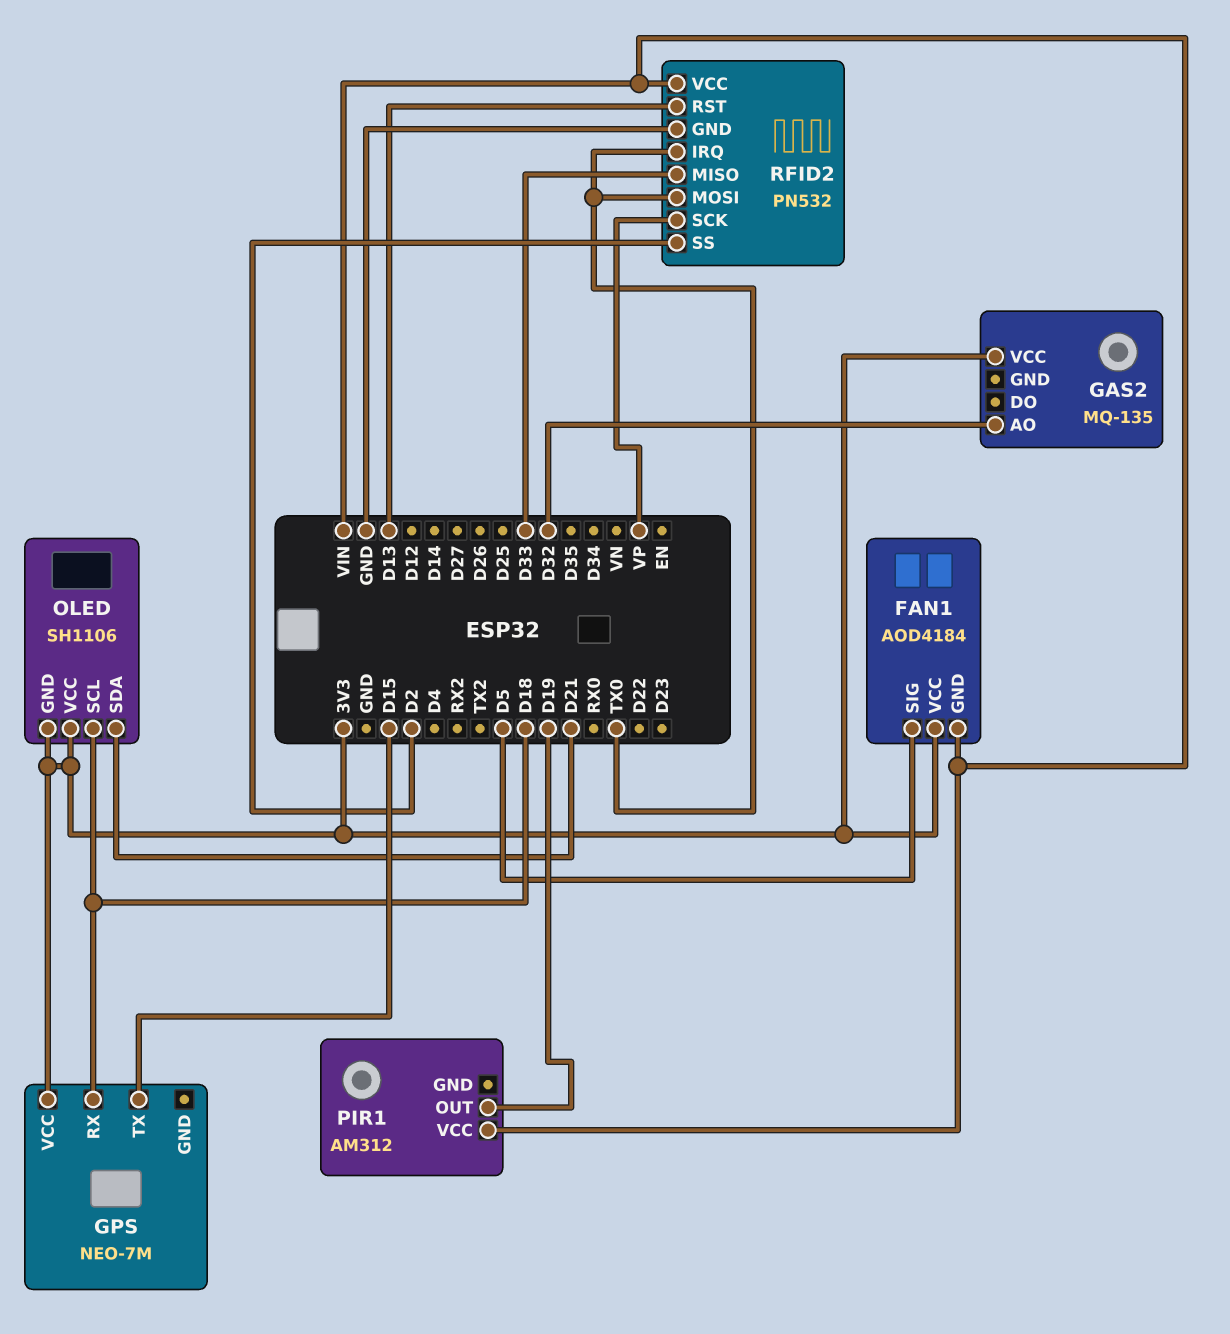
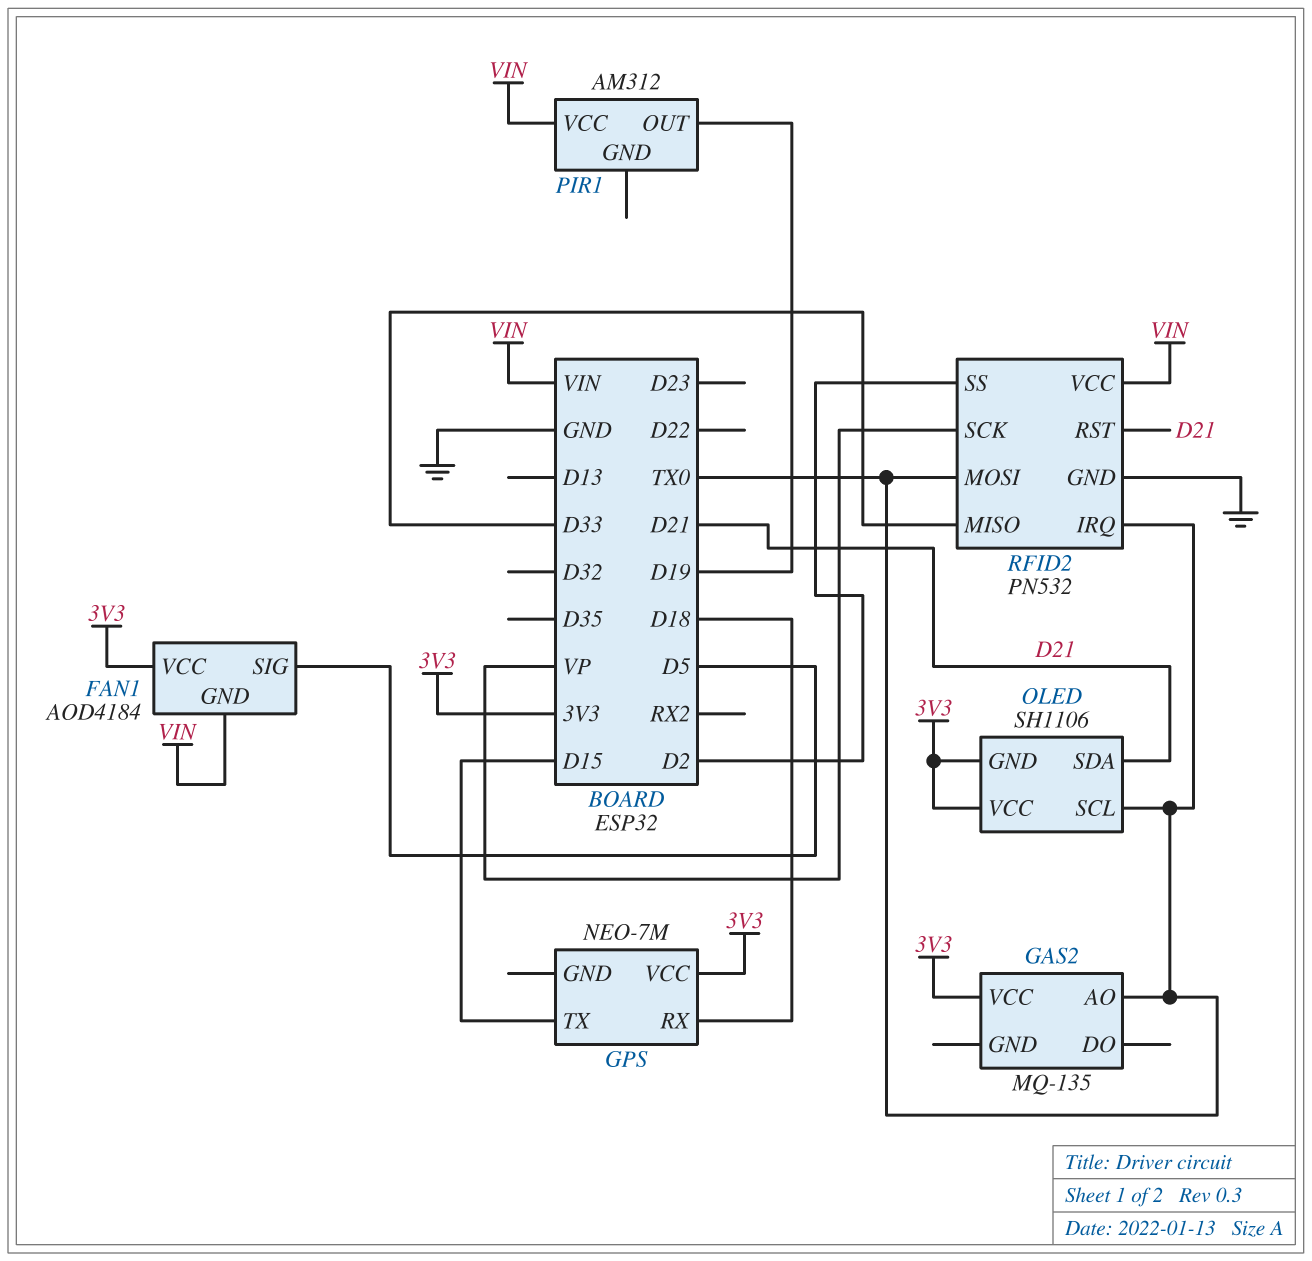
GAS2 pin AO: D32 -> TX0
OLED pin SCL: D18 -> TX0
RFID2 pin RST: D13 -> D21

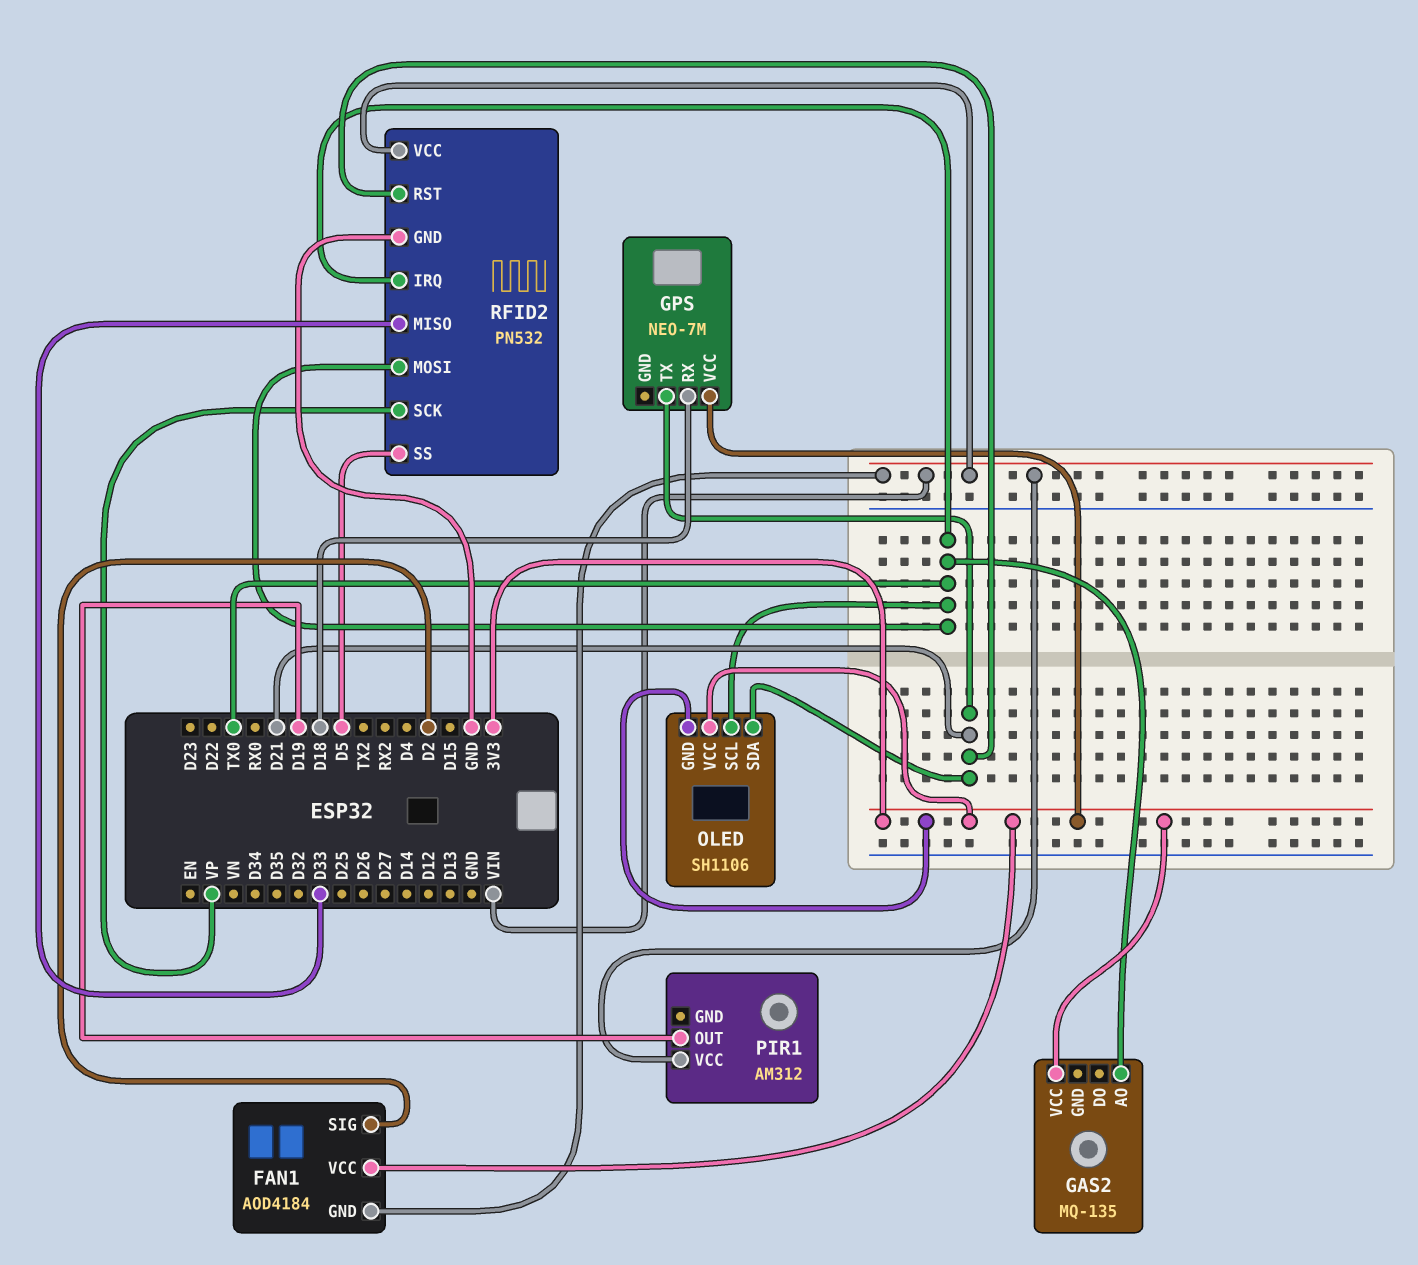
FAN1 pin SIG: D5 -> D2
GPS pin TX: D15 -> D21
RFID2 pin SS: D2 -> D5

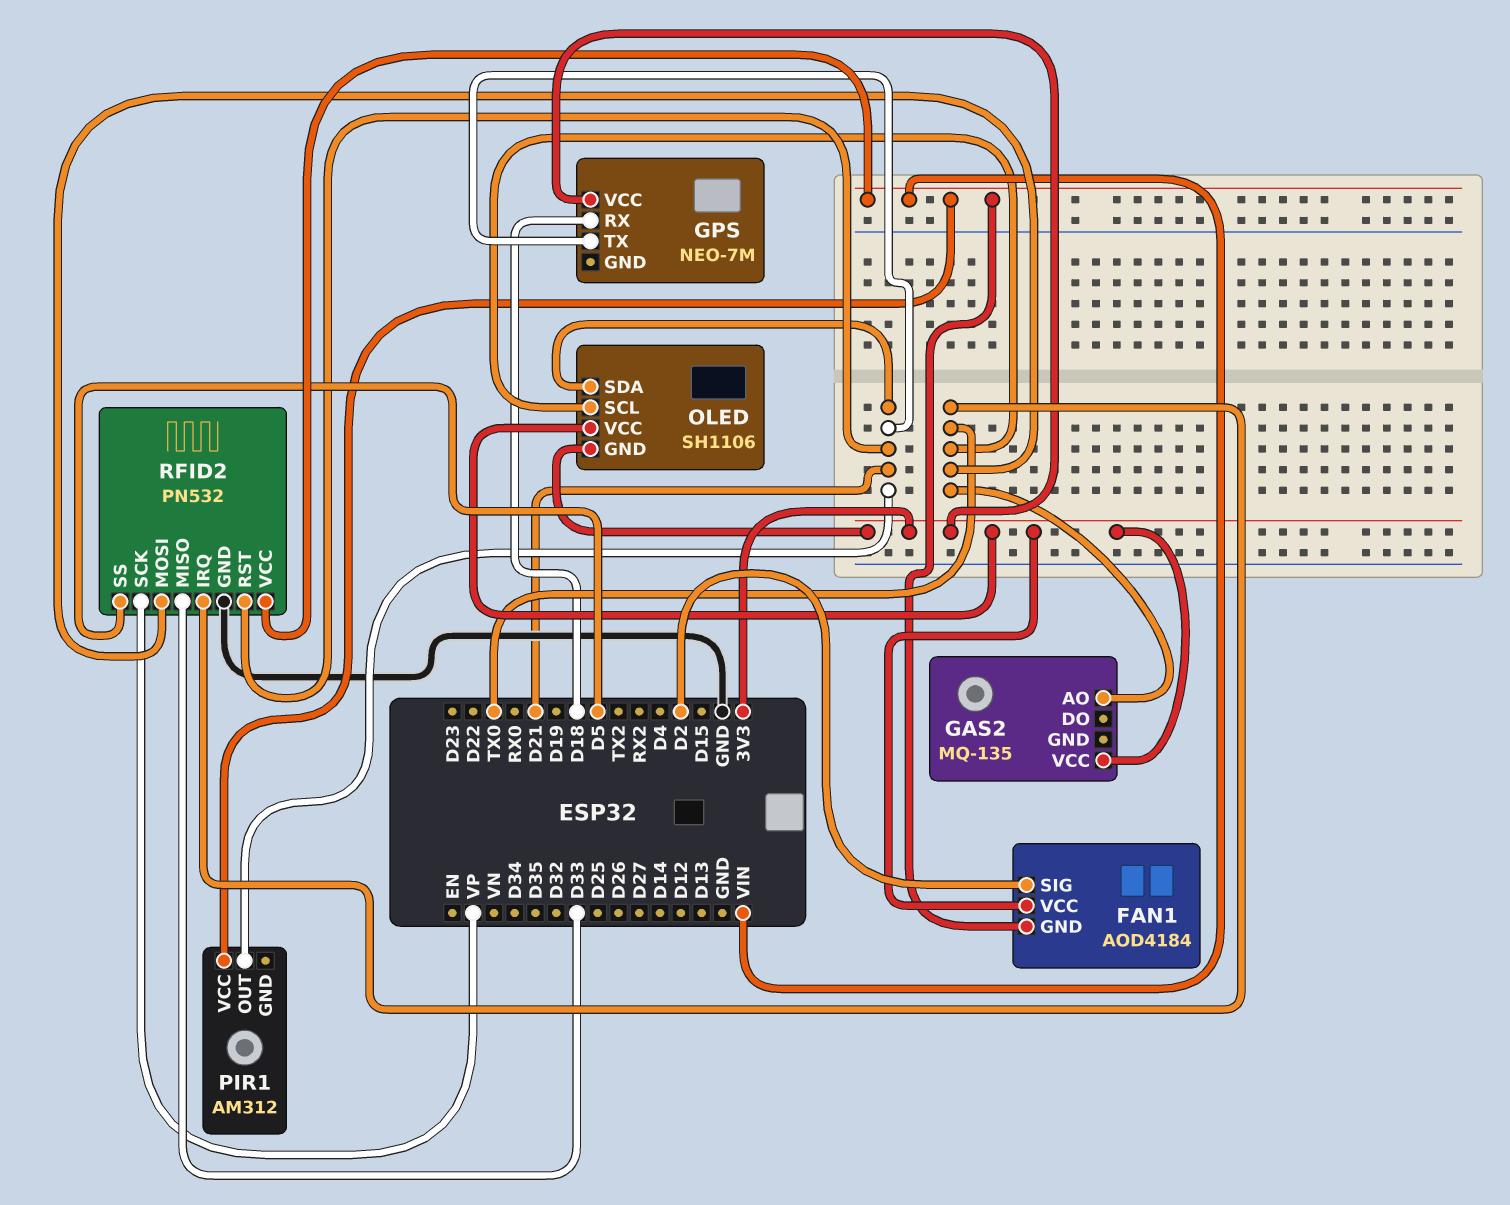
PIR1 pin OUT: D19 -> D21

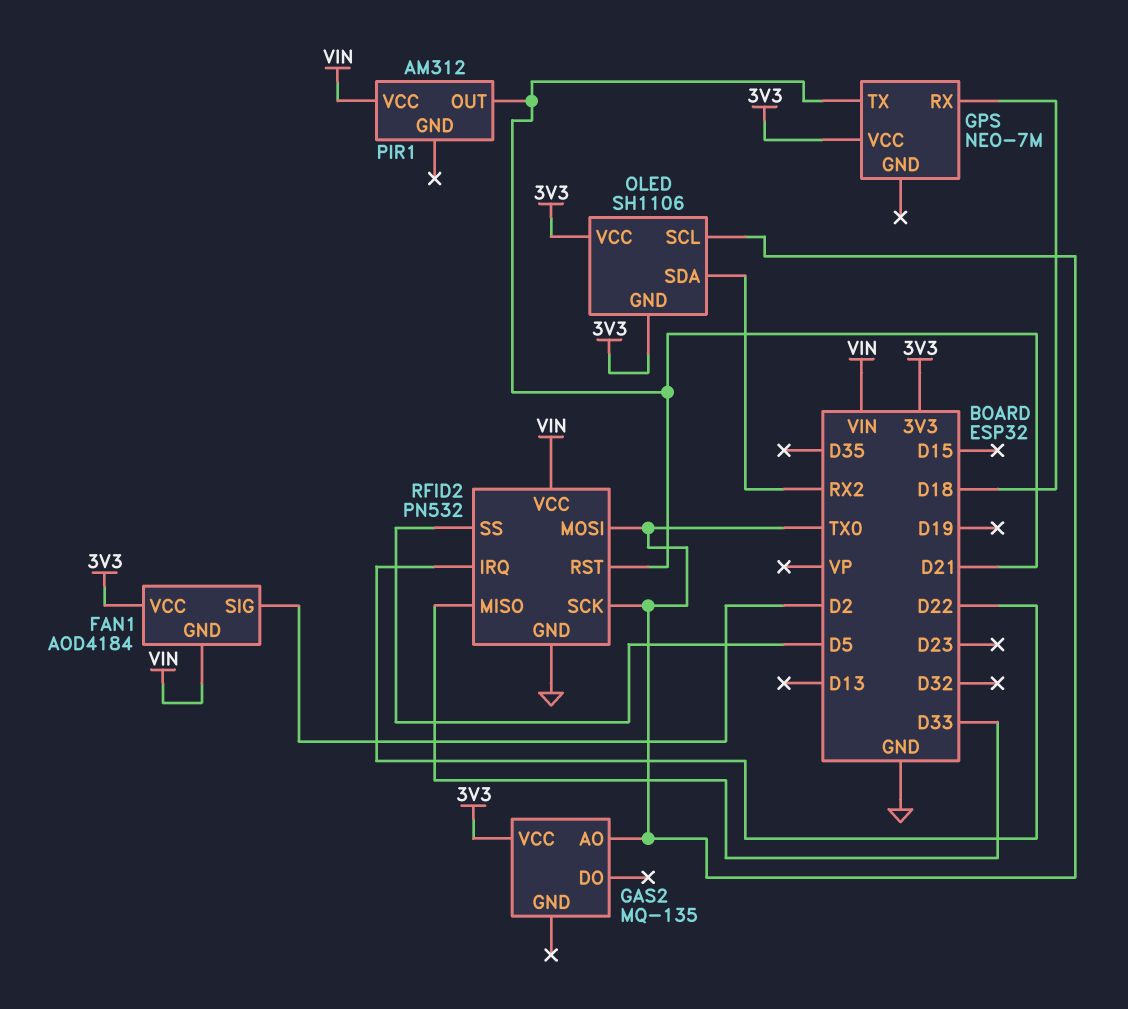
OLED pin SDA: D21 -> RX2
RFID2 pin IRQ: TX0 -> D22
RFID2 pin SCK: VP -> TX0

